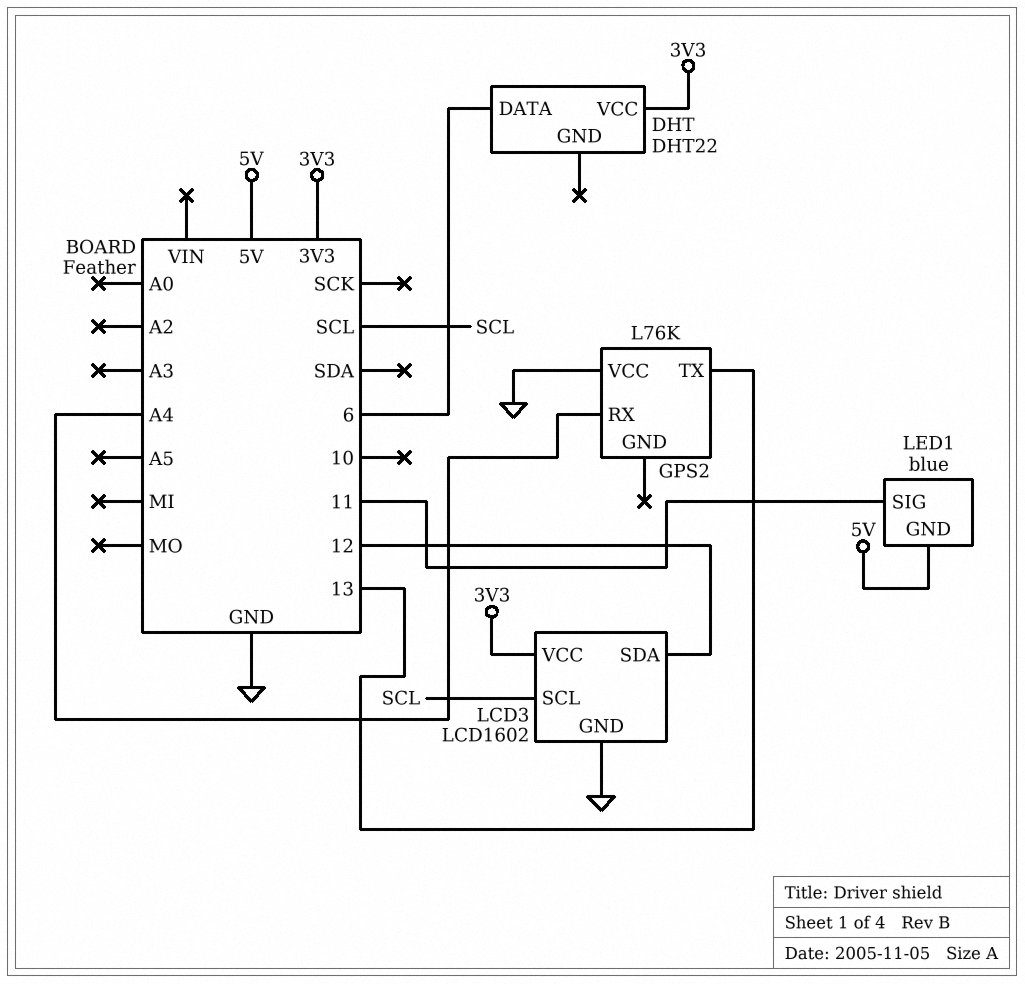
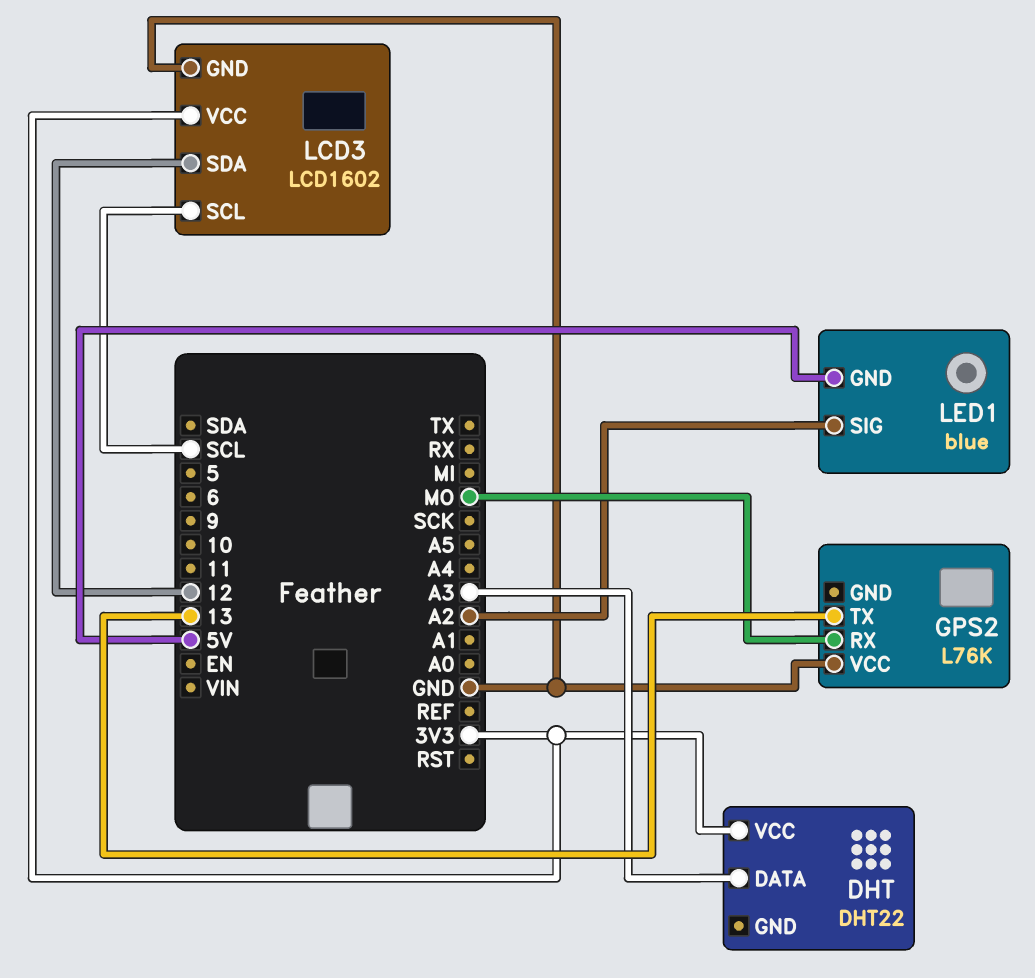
DHT pin DATA: 6 -> A3
GPS2 pin RX: A4 -> MO
LED1 pin SIG: 11 -> A2

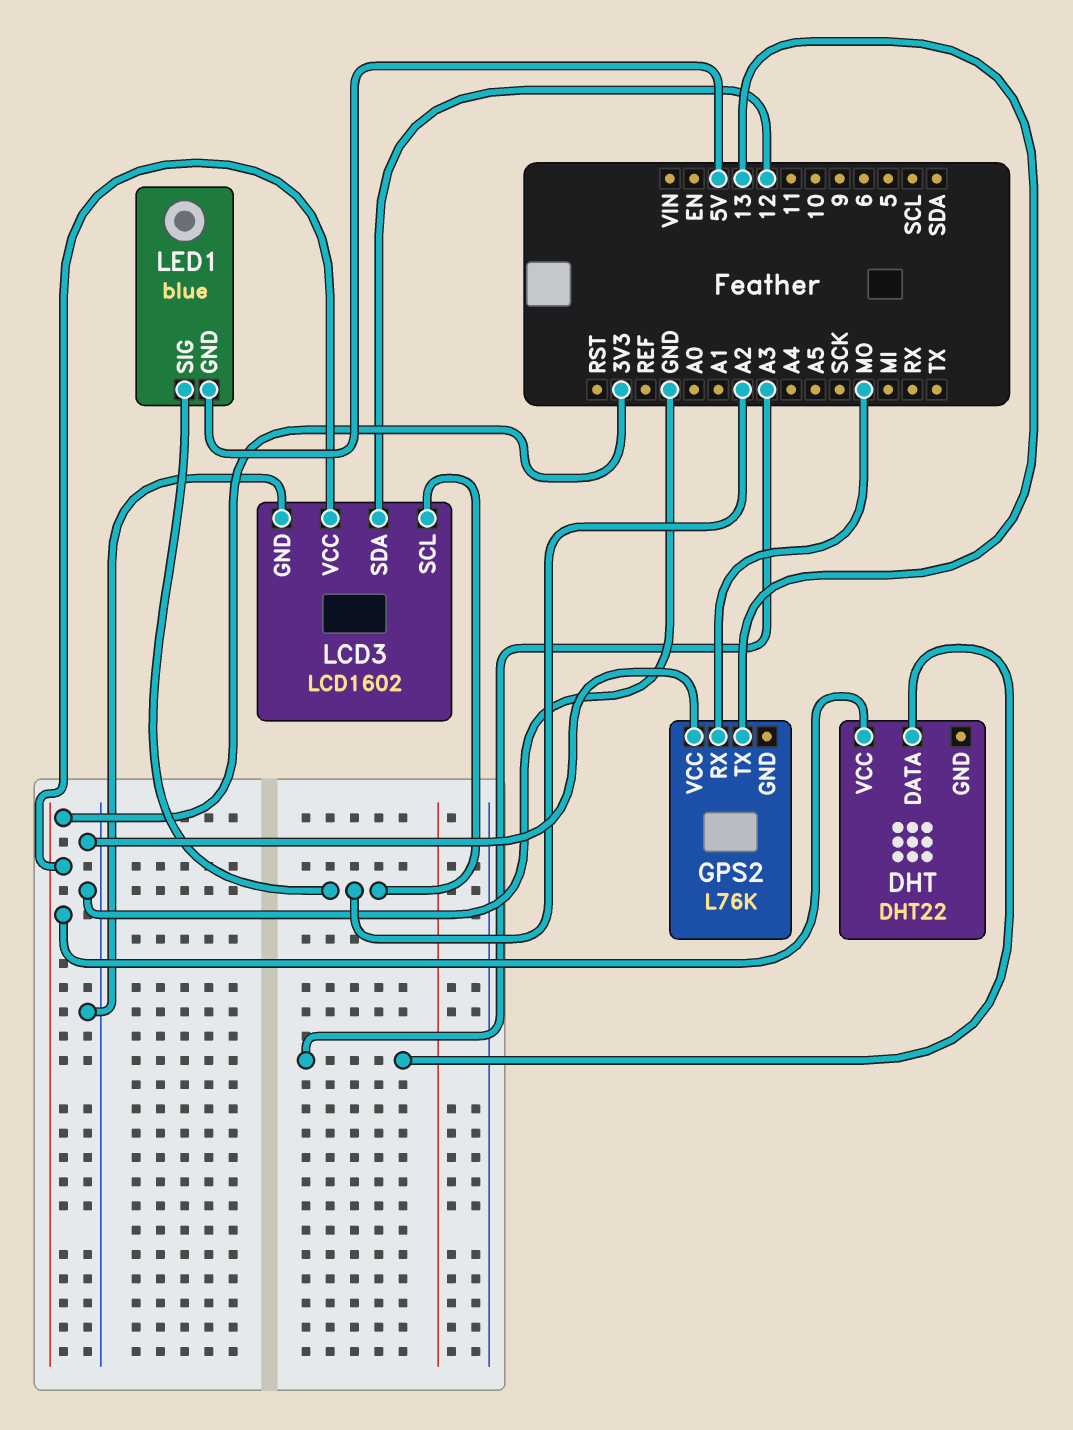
LCD3 pin SCL: SCL -> A2

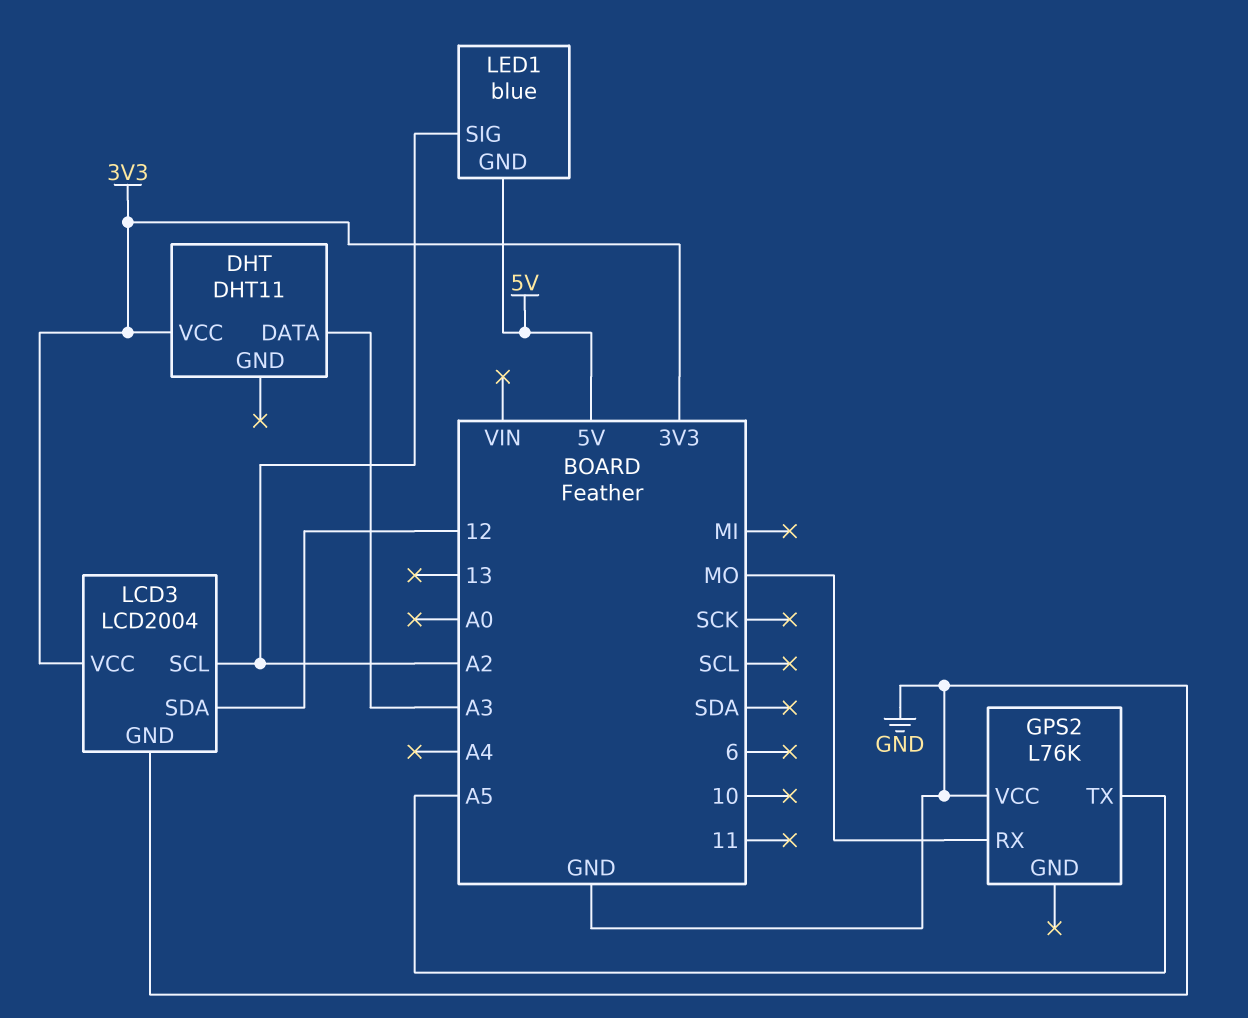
DHT: DHT22 -> DHT11
GPS2 pin TX: 13 -> A5
LCD3: LCD1602 -> LCD2004

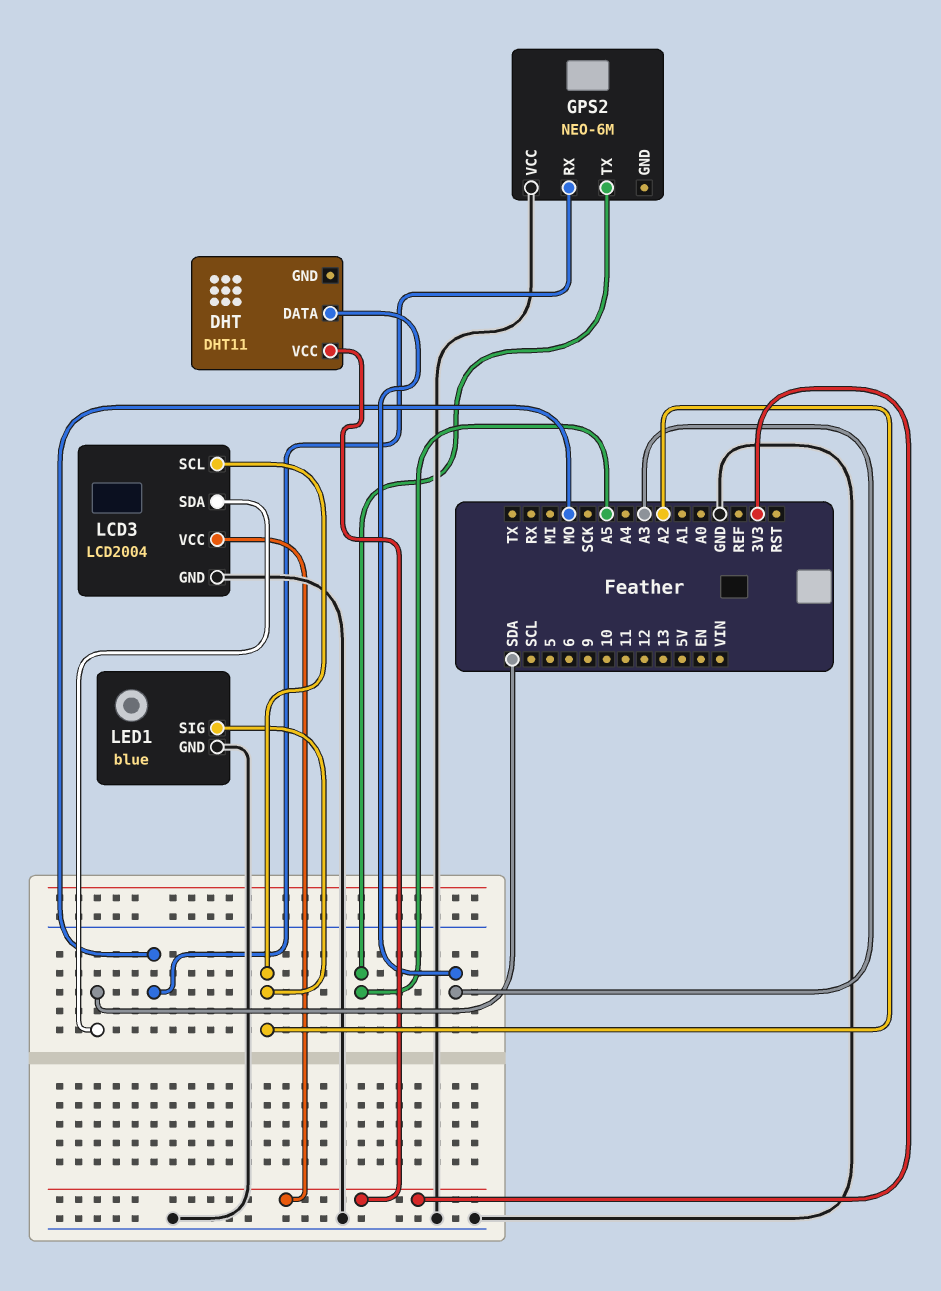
GPS2: L76K -> NEO-6M
LCD3 pin SDA: 12 -> SDA
LED1 pin GND: 5V -> GND

